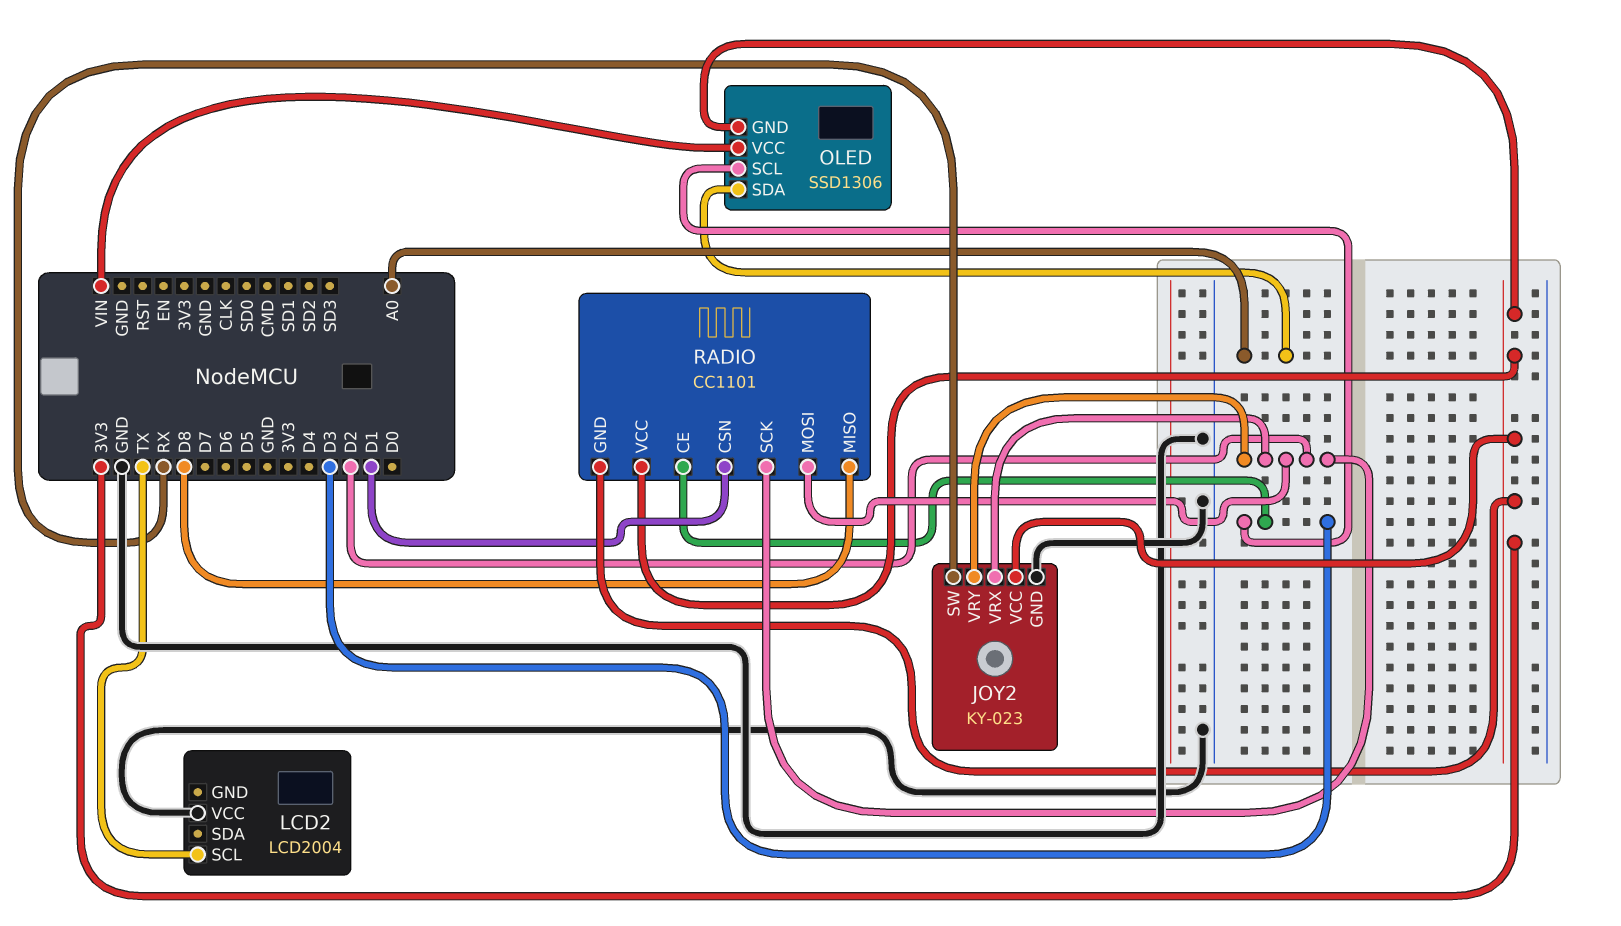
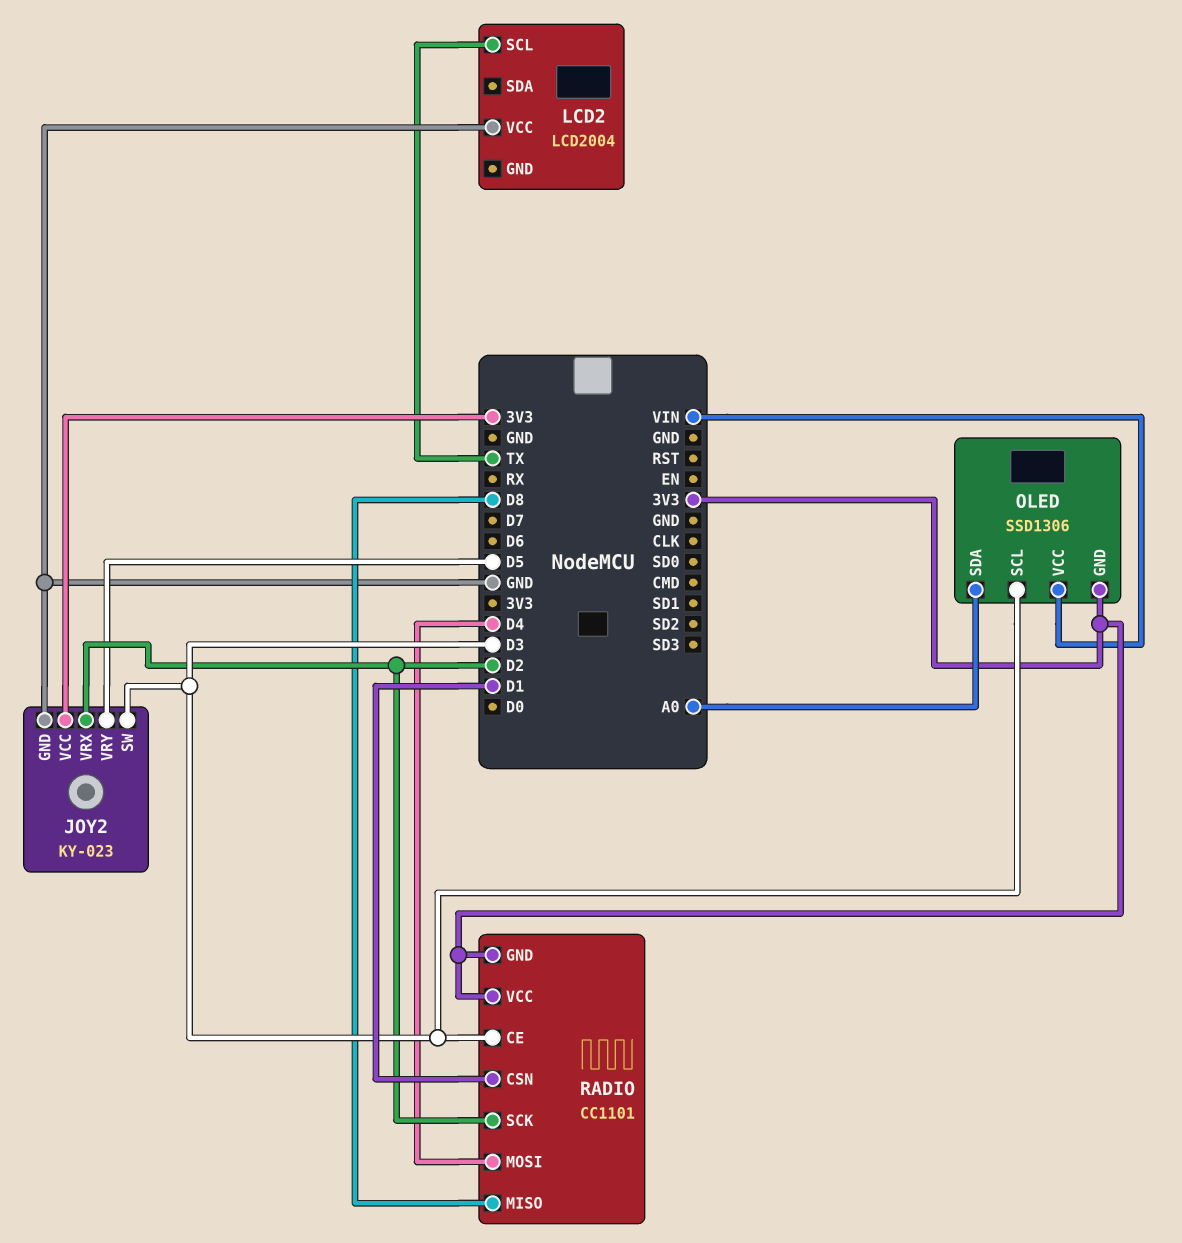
JOY2 pin SW: RX -> D3
JOY2 pin VRY: D2 -> D5
RADIO pin MOSI: D2 -> D4

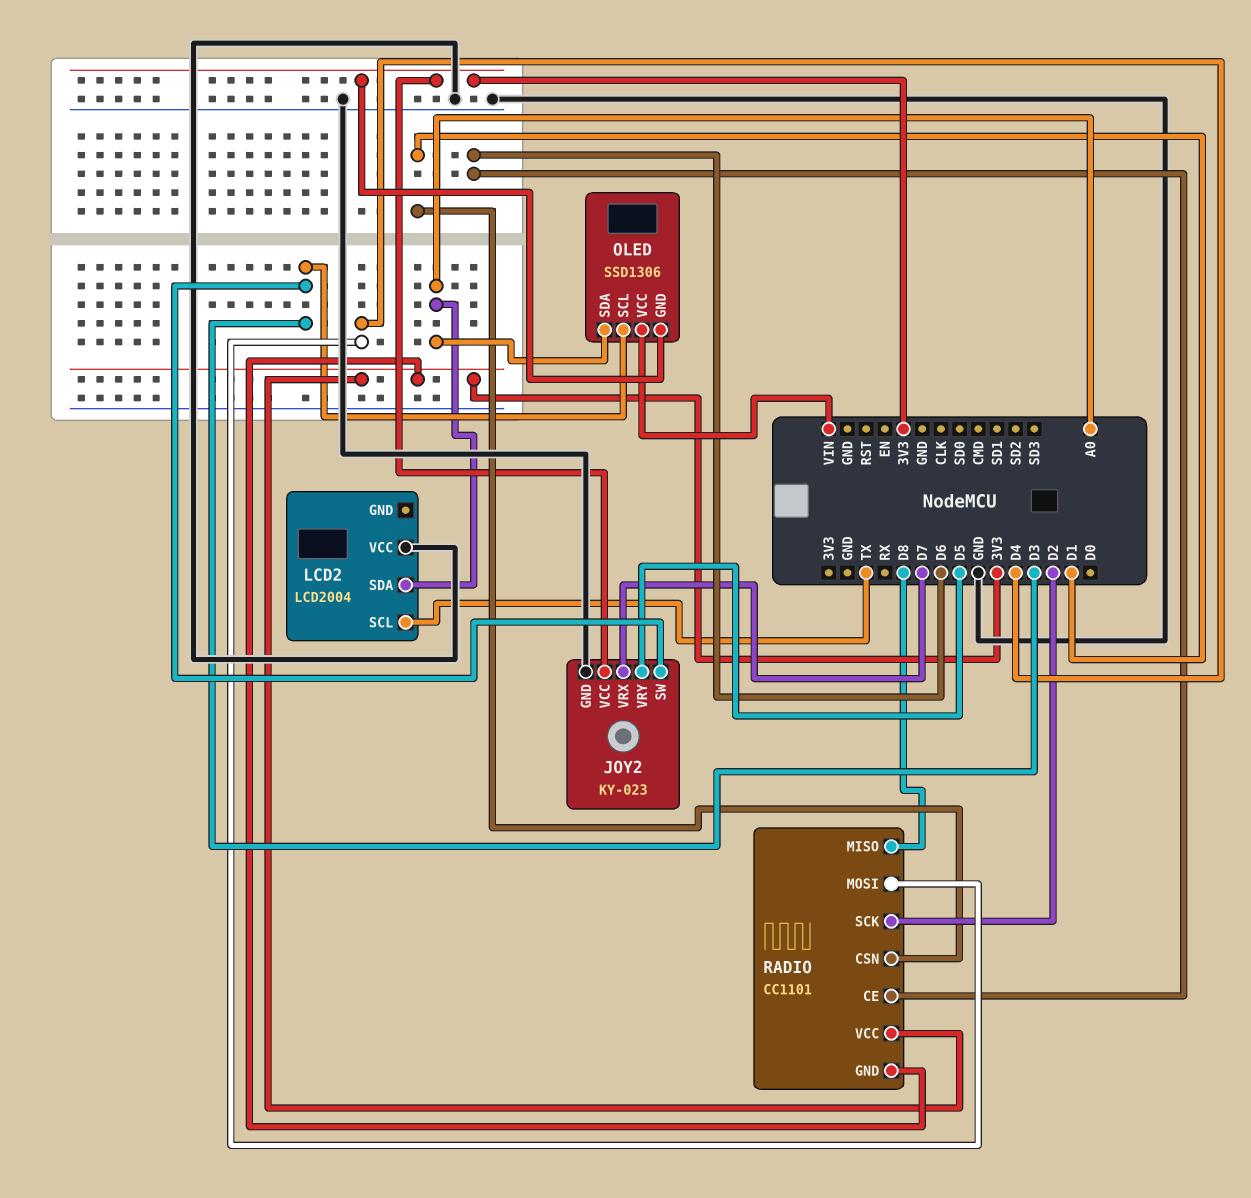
JOY2 pin VRX: D2 -> D7
LCD2 pin SDA: none -> A0
RADIO pin CE: D3 -> D6

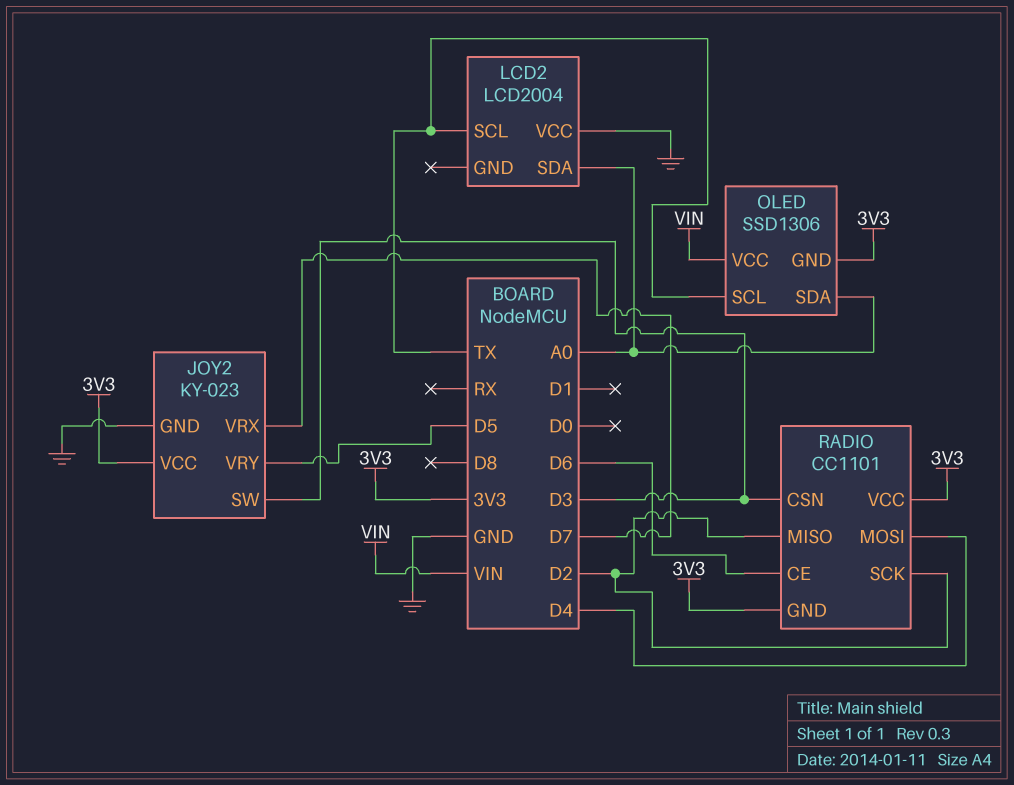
OLED pin SCL: D3 -> TX
RADIO pin CSN: D1 -> D3
RADIO pin MISO: D8 -> D2

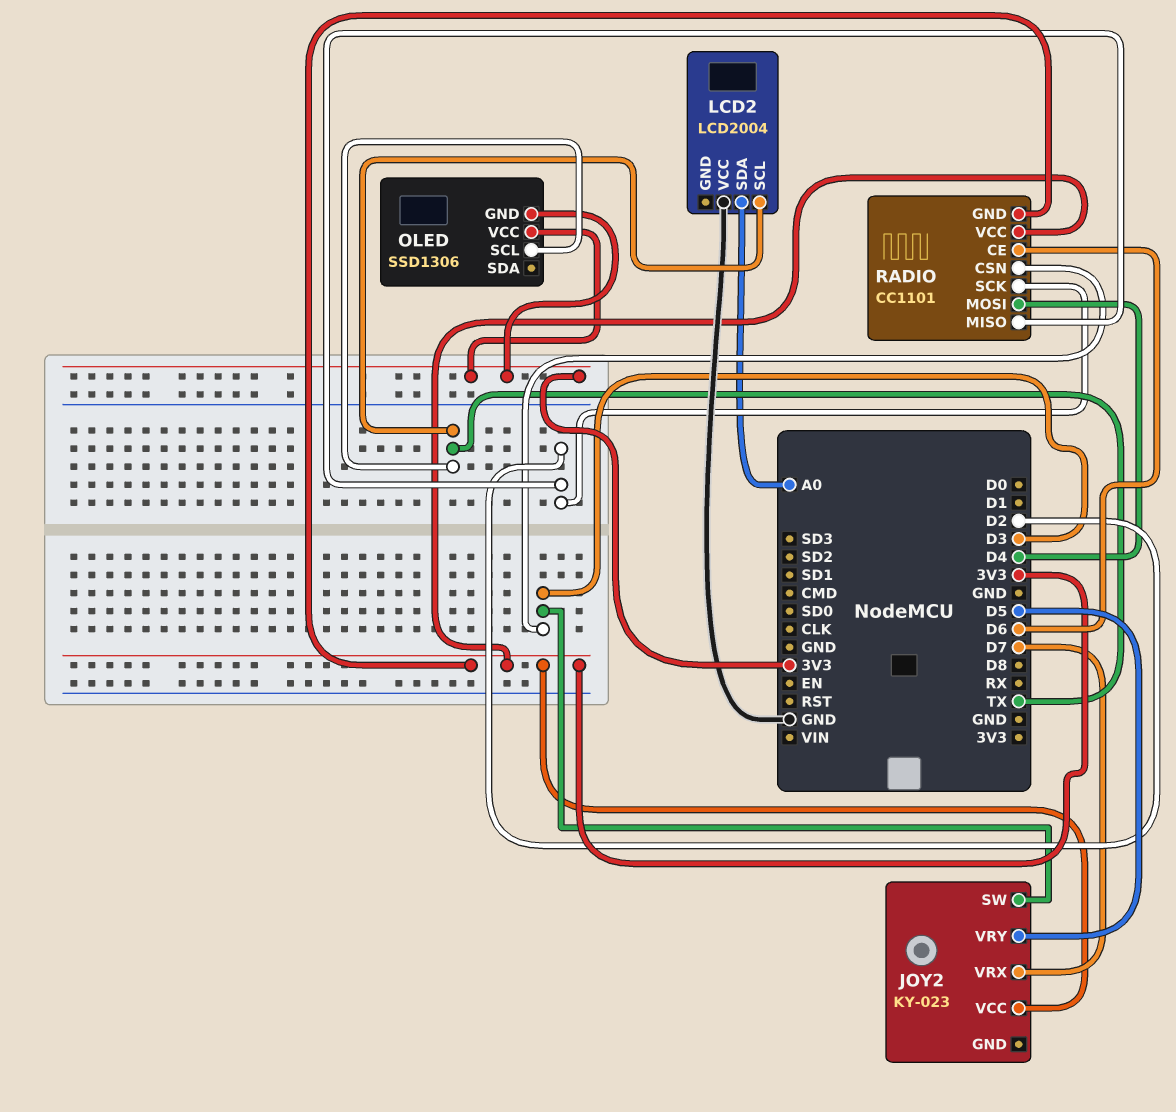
JOY2 pin GND: GND -> none
OLED pin SDA: A0 -> none
OLED pin VCC: VIN -> 3V3

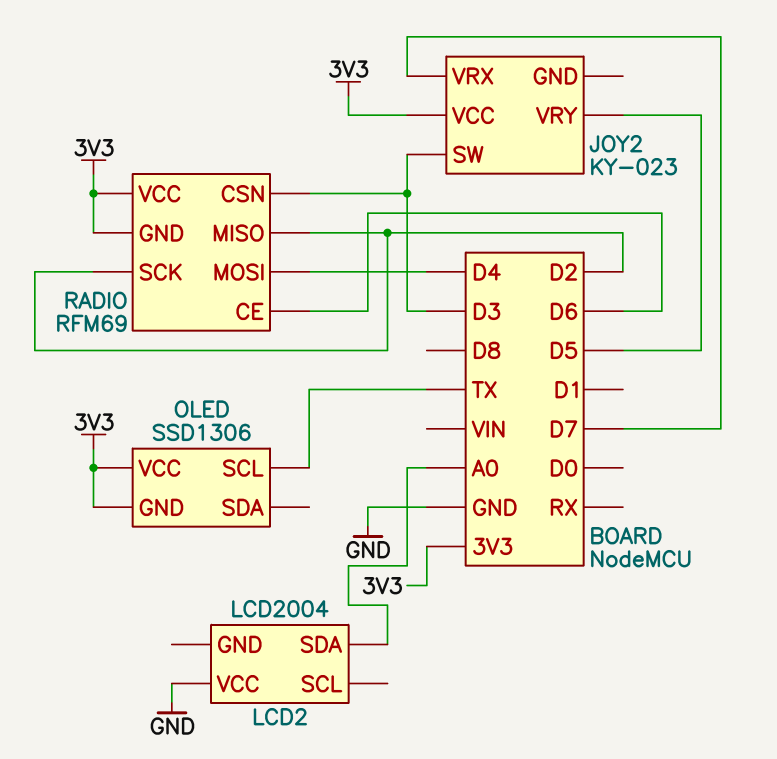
LCD2 pin SCL: TX -> none
RADIO: CC1101 -> RFM69

